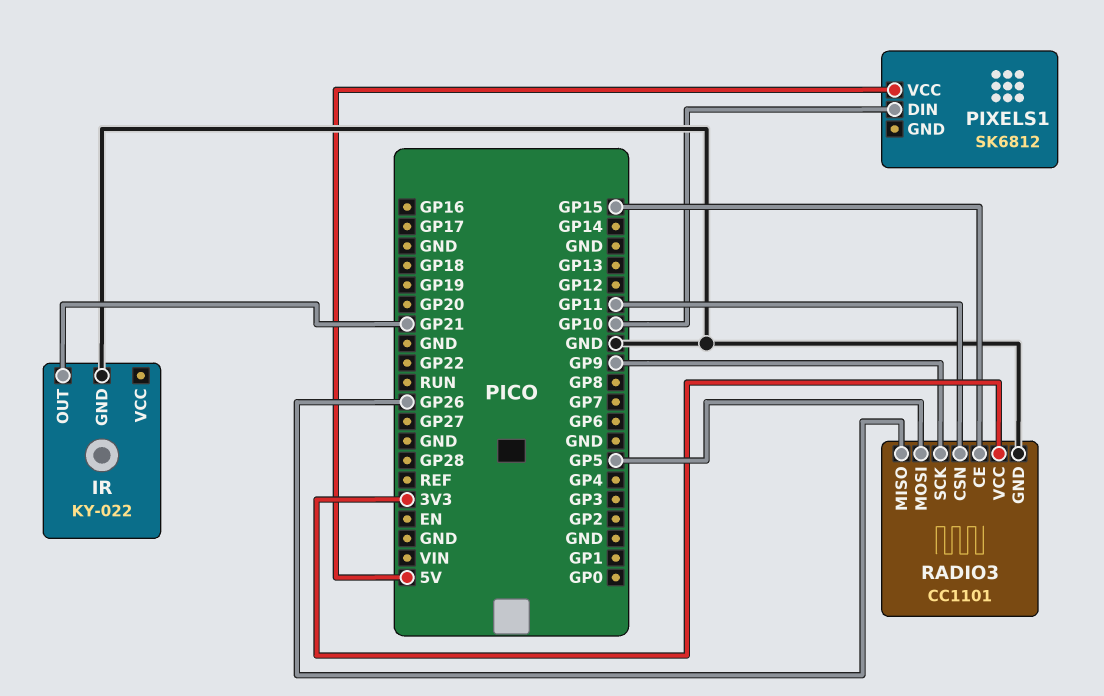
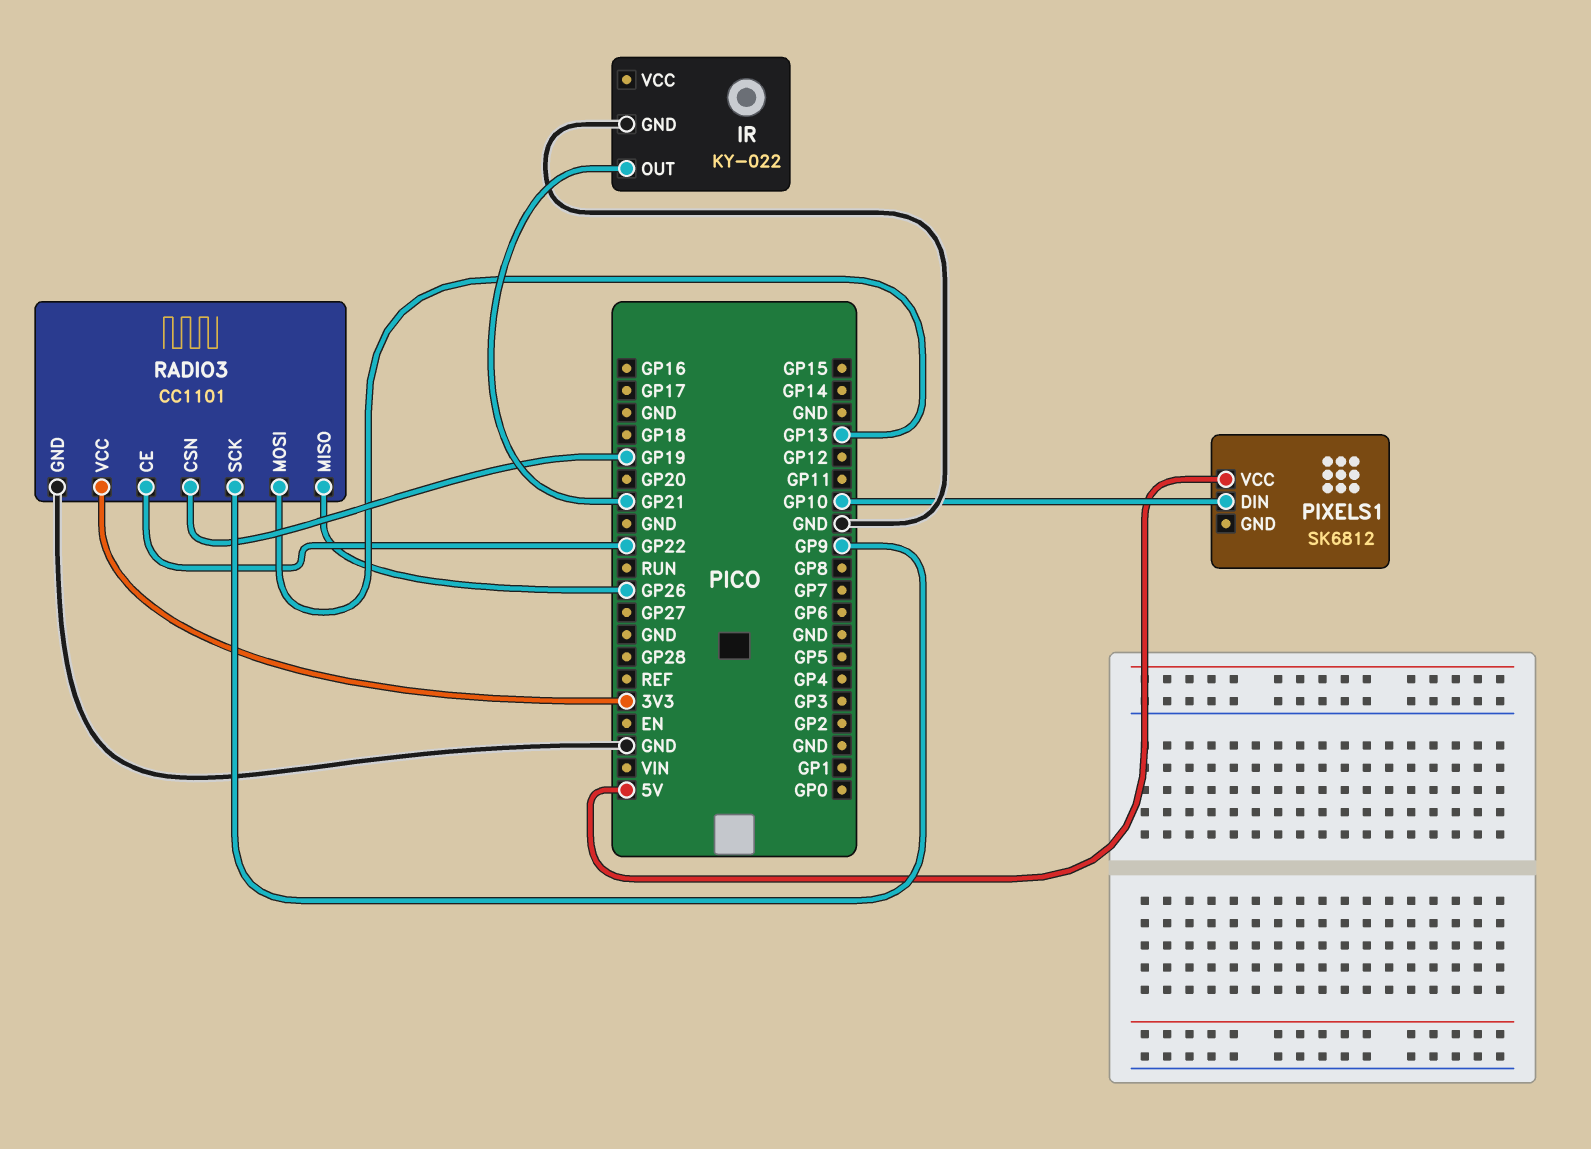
RADIO3 pin CE: GP15 -> GP22
RADIO3 pin CSN: GP11 -> GP19
RADIO3 pin MOSI: GP5 -> GP13

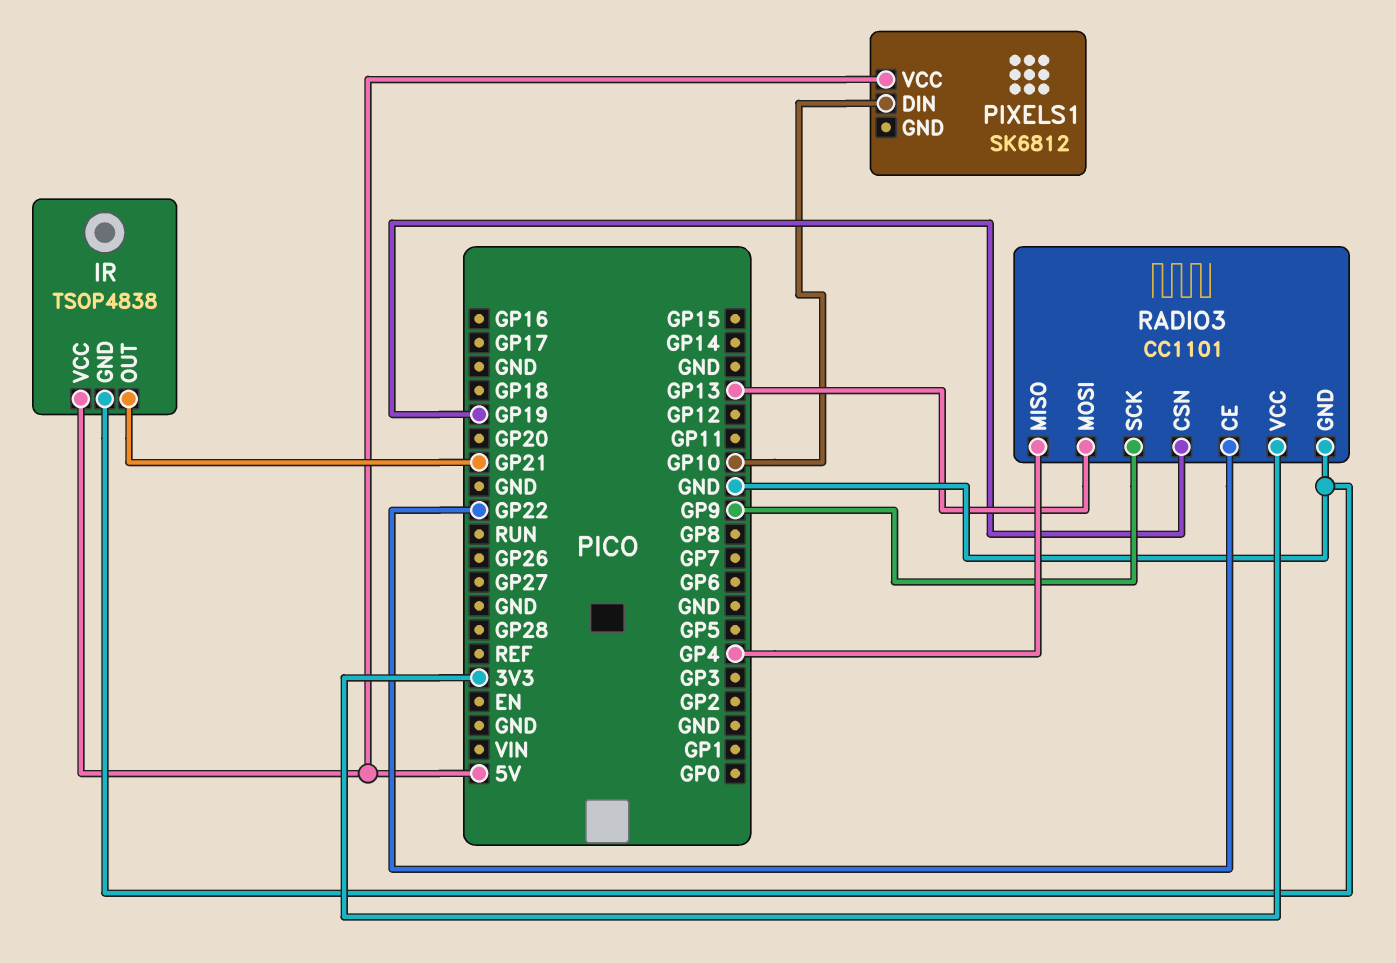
IR: KY-022 -> TSOP4838
IR pin VCC: none -> 5V
RADIO3 pin MISO: GP26 -> GP4

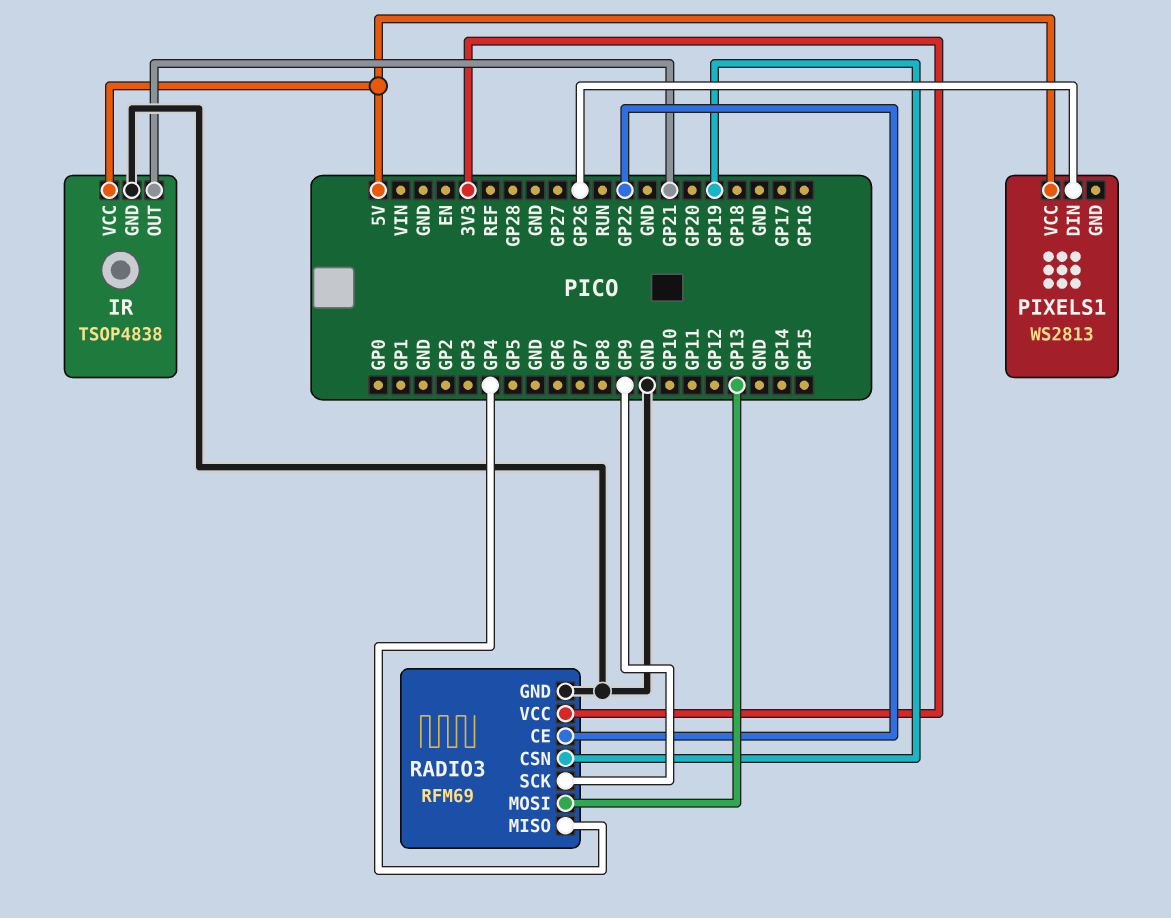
PIXELS1: SK6812 -> WS2813
PIXELS1 pin DIN: GP10 -> GP26
RADIO3: CC1101 -> RFM69

